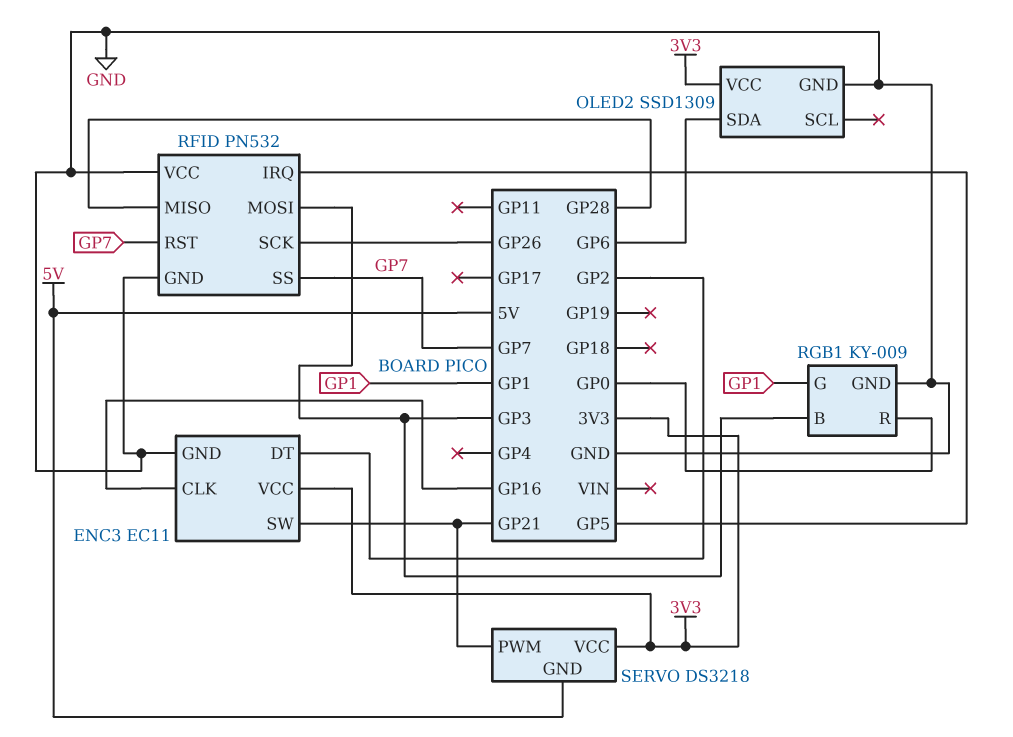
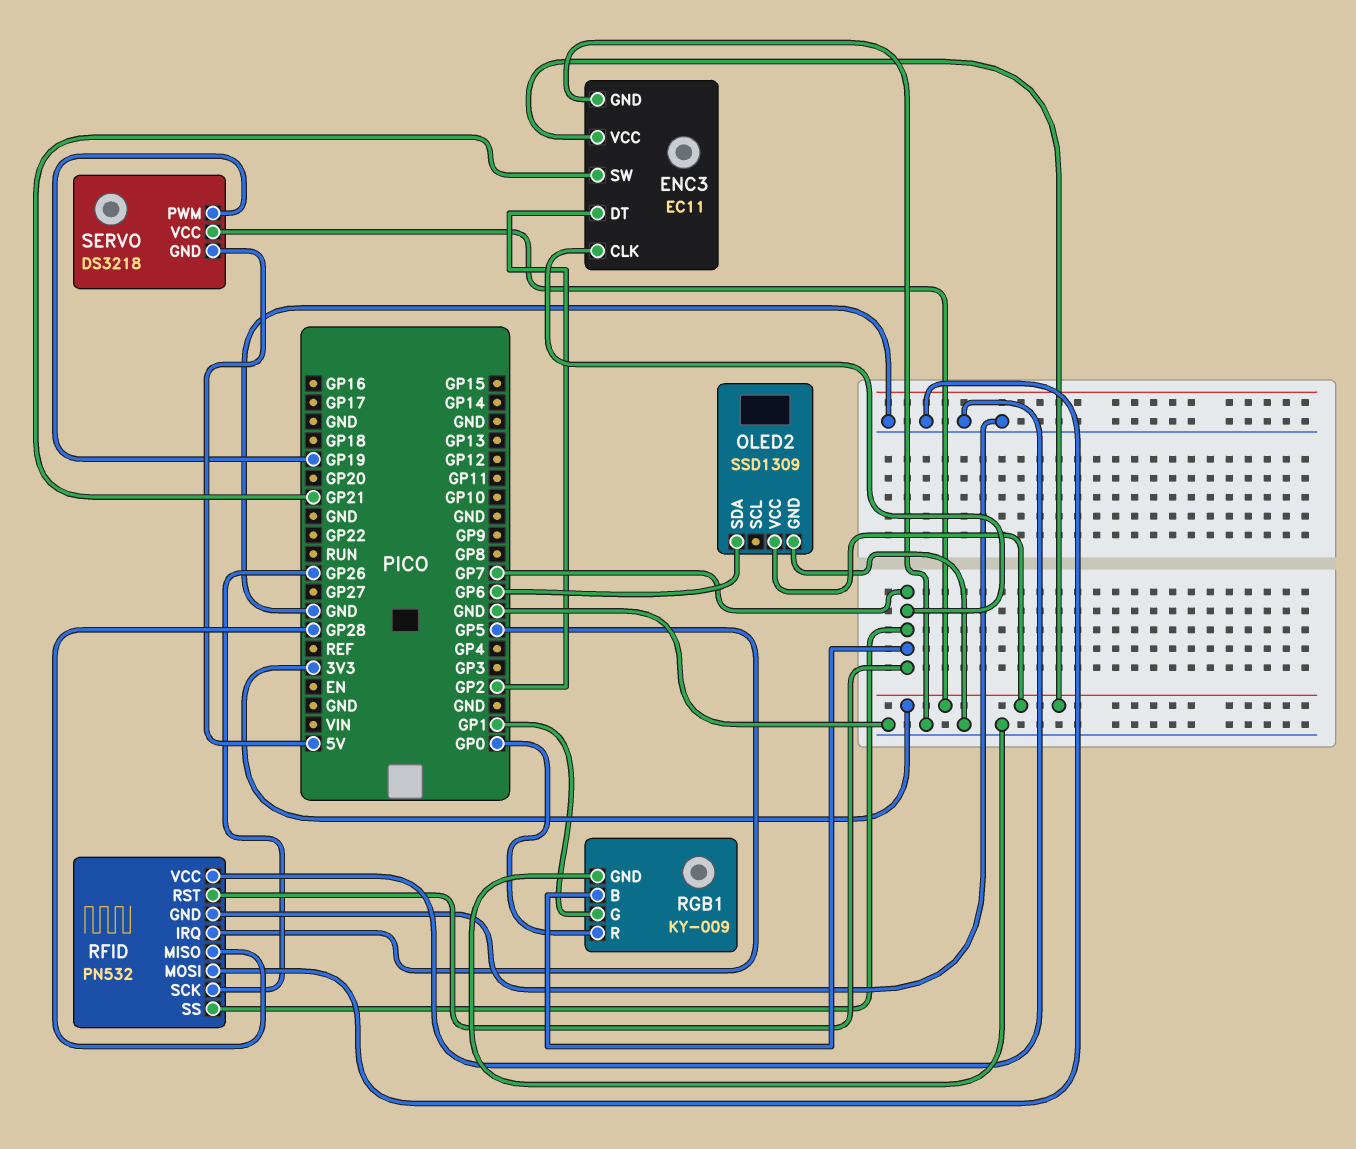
ENC3 pin CLK: GP16 -> GP7
RFID pin MOSI: GP3 -> GND
RGB1 pin B: GP3 -> GP7
SERVO pin PWM: GP21 -> GP19

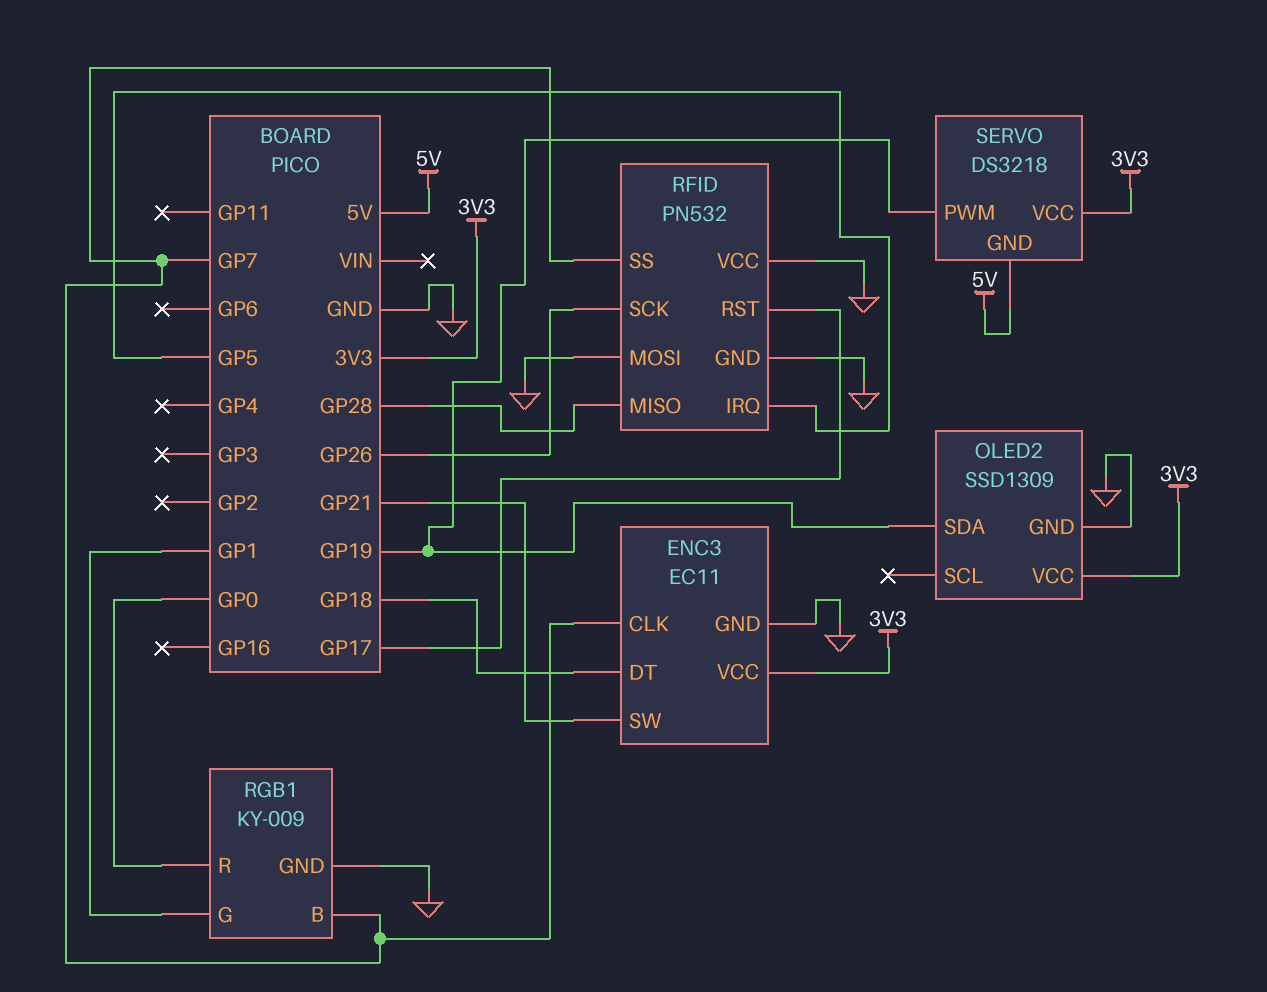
ENC3 pin DT: GP2 -> GP18
OLED2 pin SDA: GP6 -> GP19
RFID pin RST: GP7 -> GP17

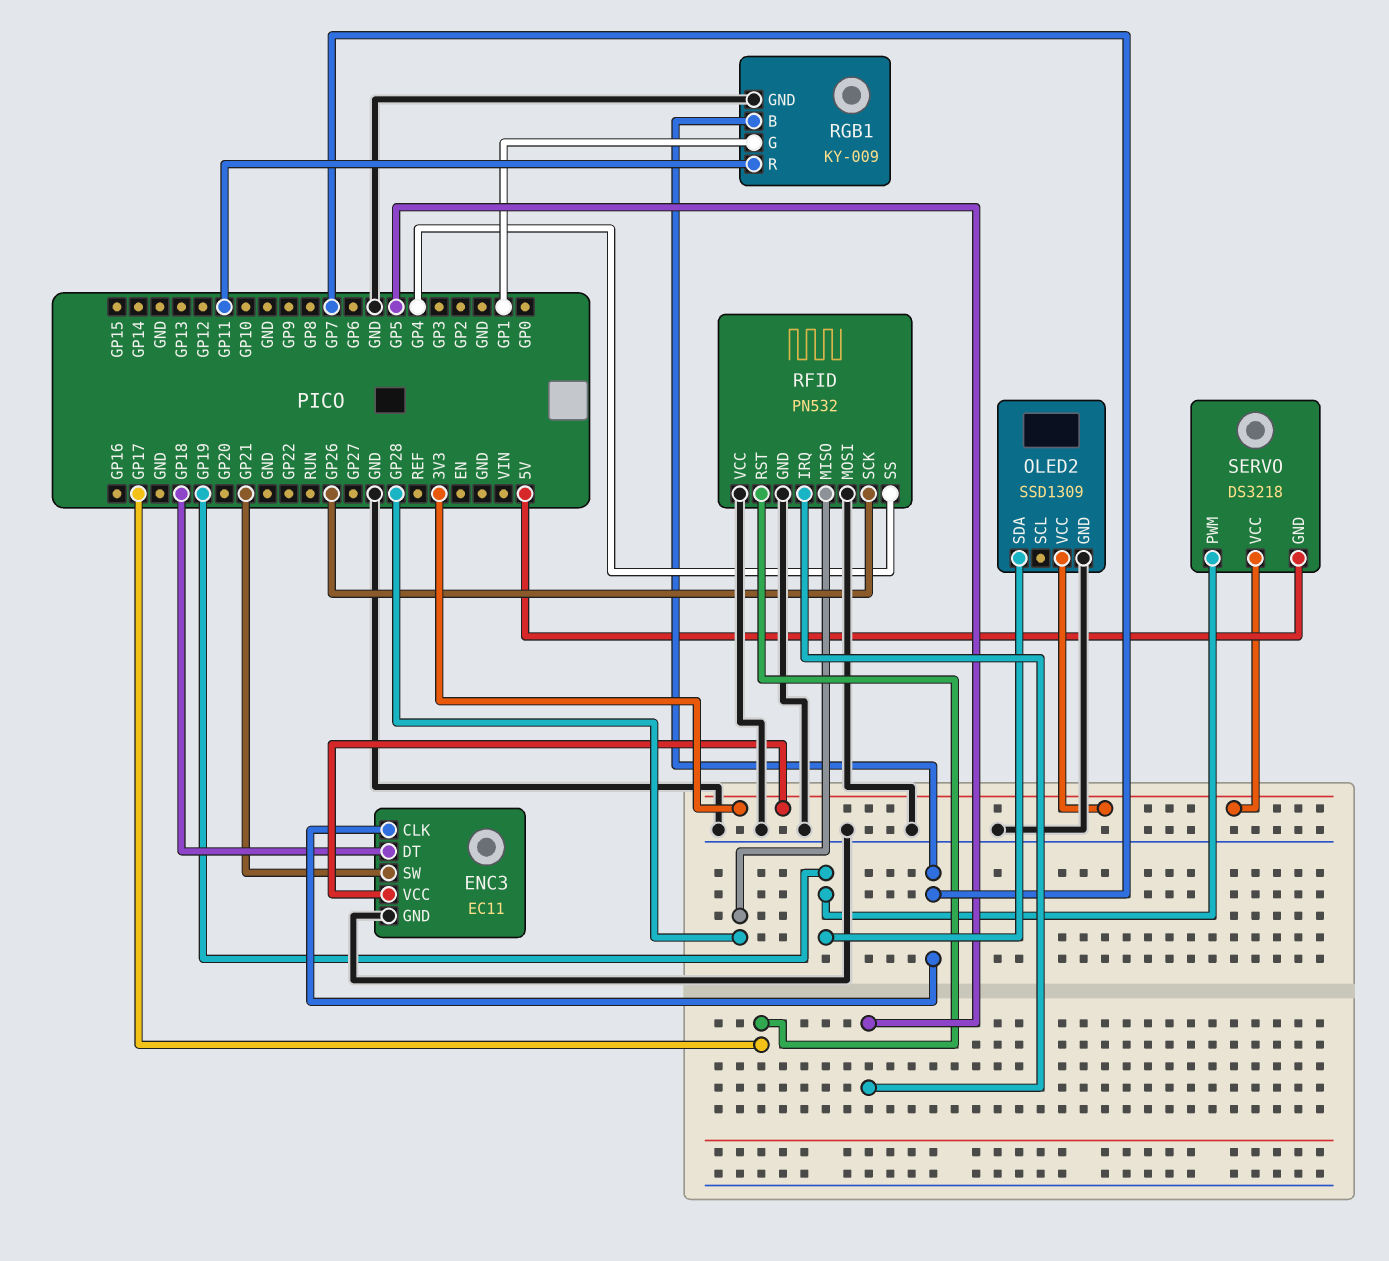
RFID pin SS: GP7 -> GP4
RGB1 pin R: GP0 -> GP11

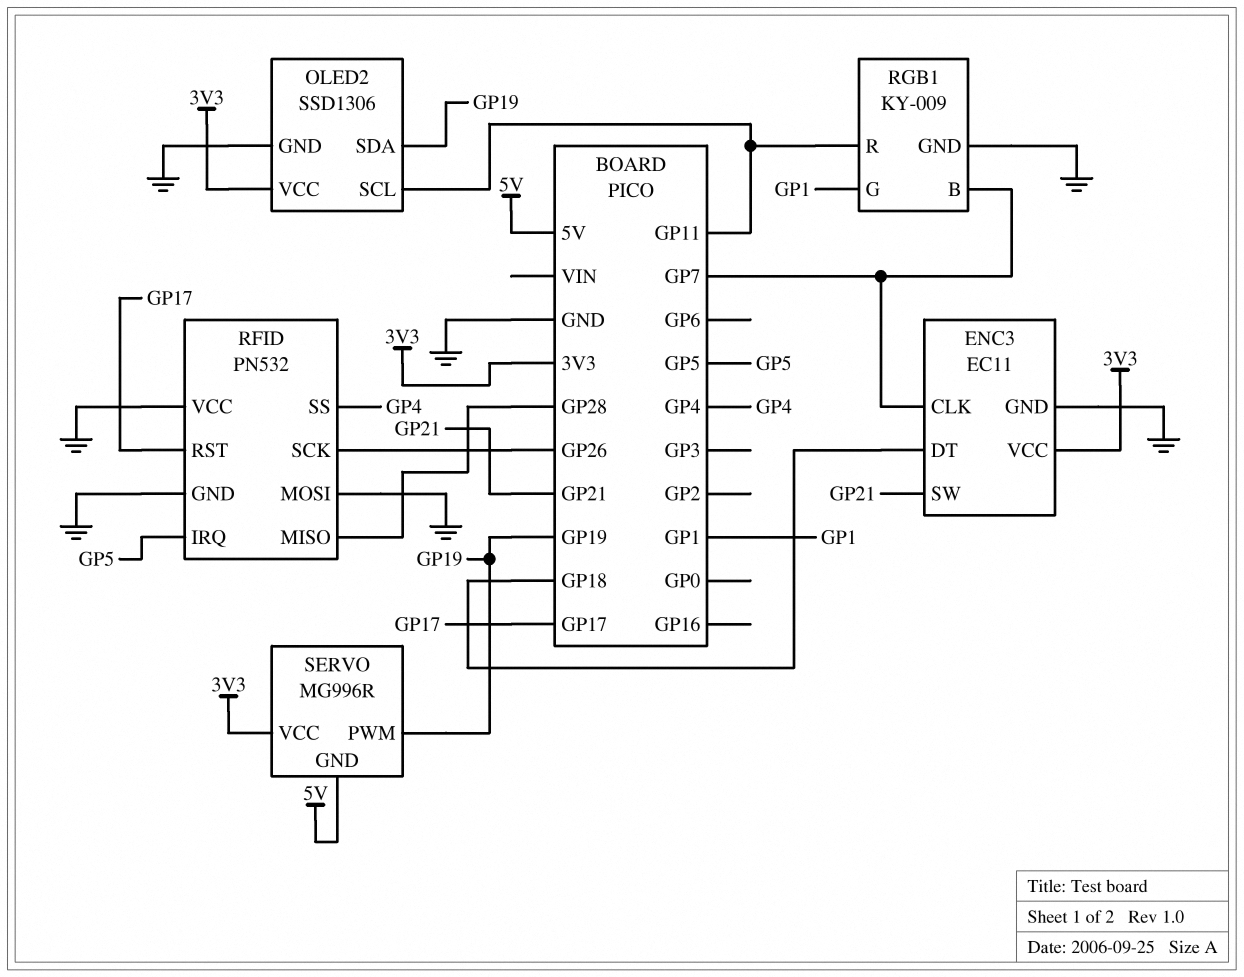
OLED2: SSD1309 -> SSD1306
OLED2 pin SCL: none -> GP11
SERVO: DS3218 -> MG996R

